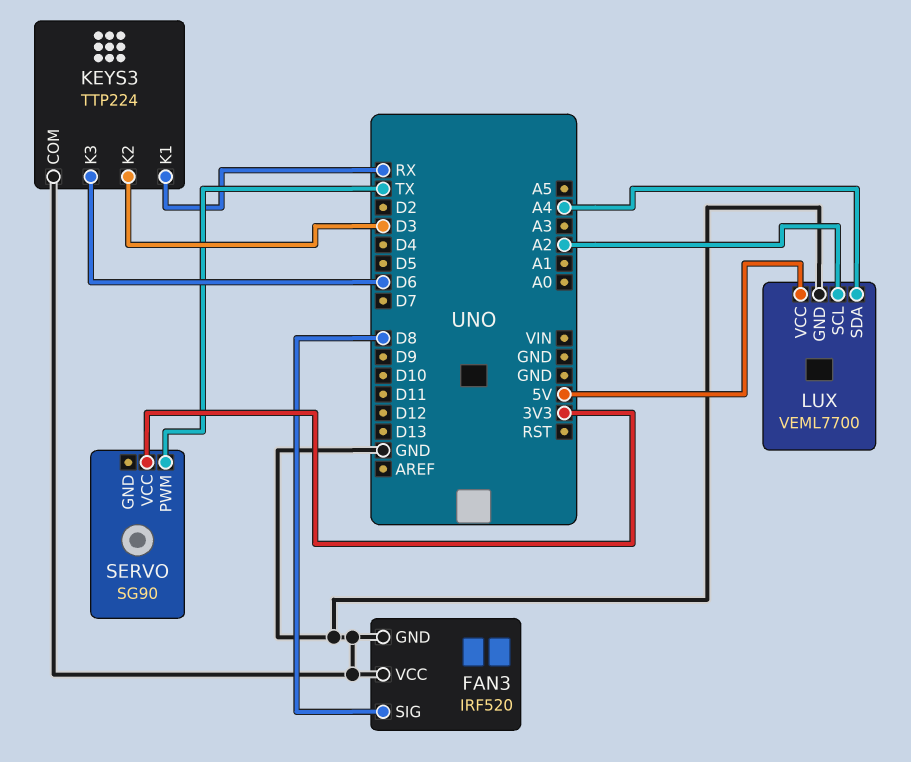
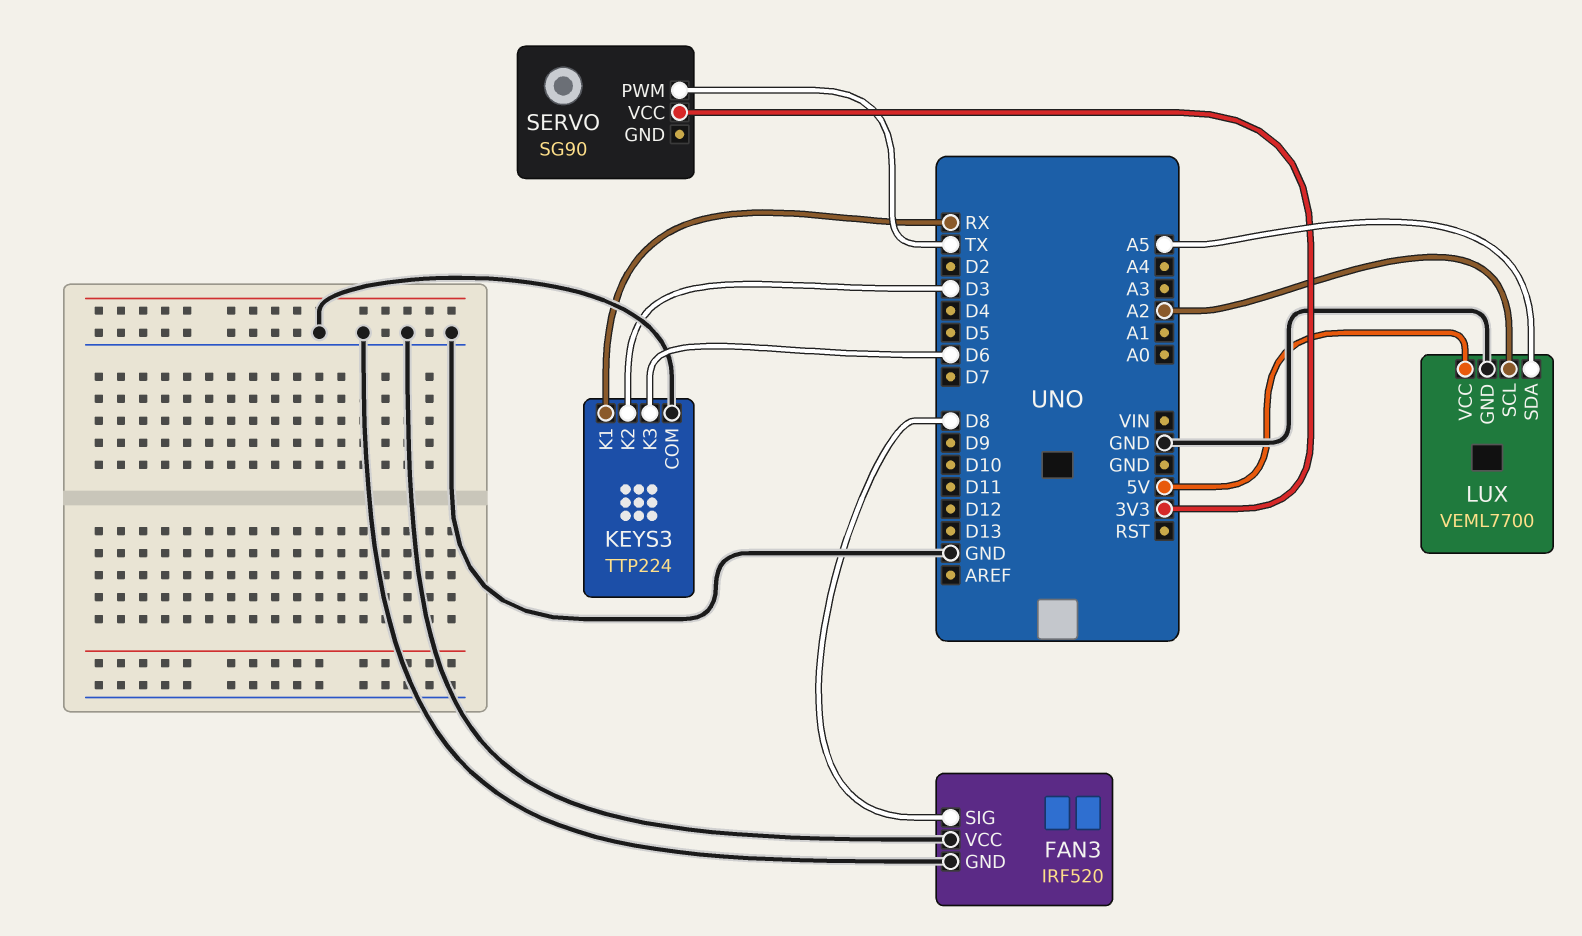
LUX pin SDA: A4 -> A5

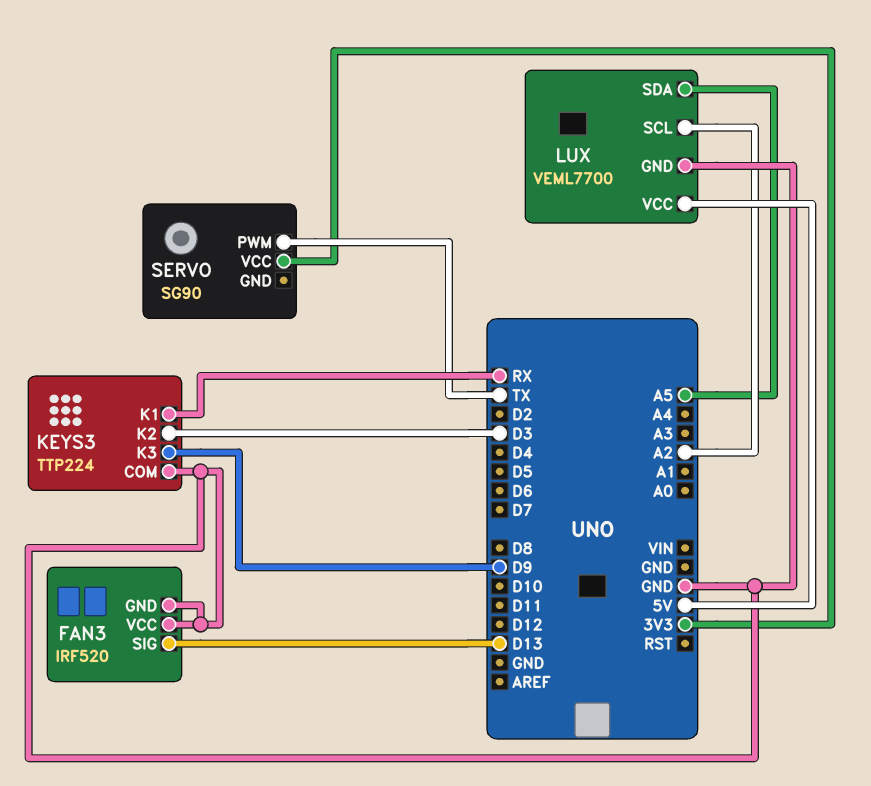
FAN3 pin SIG: D8 -> D13
KEYS3 pin K3: D6 -> D9

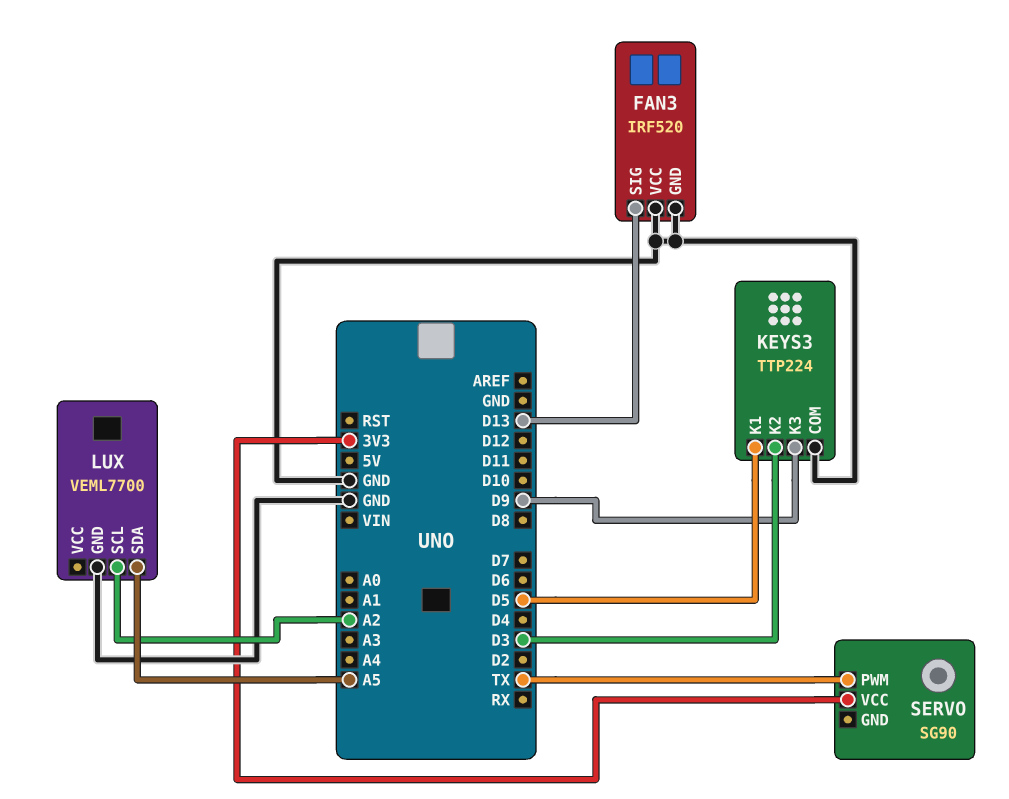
KEYS3 pin K1: RX -> D5
LUX pin VCC: 5V -> none

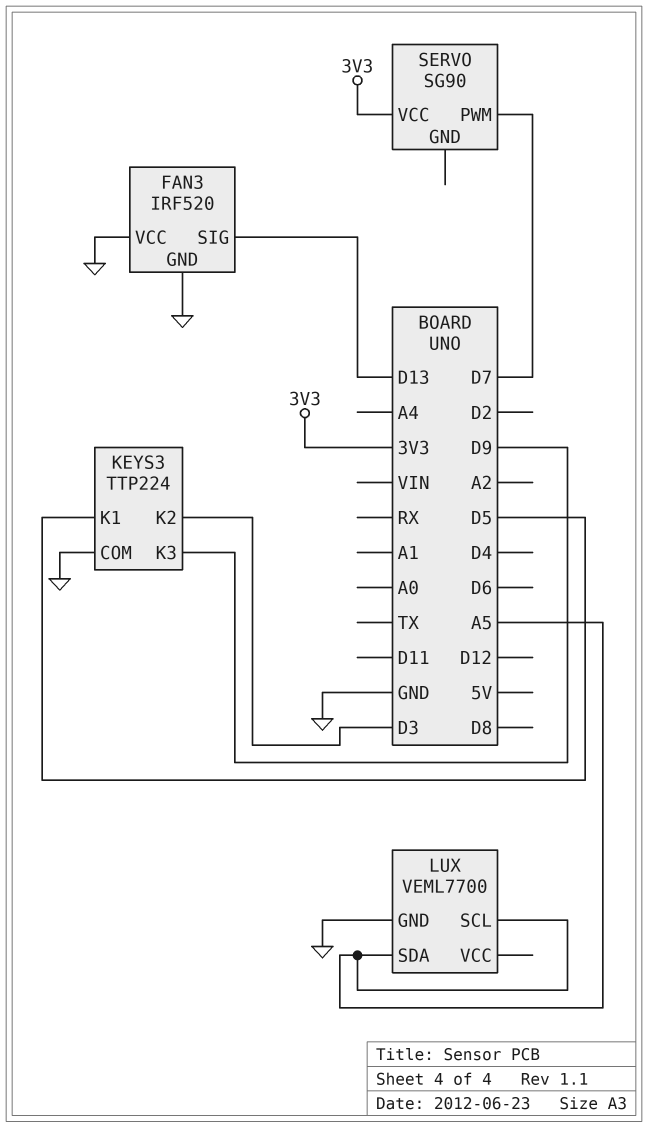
LUX pin SCL: A2 -> A5
SERVO pin PWM: TX -> D7

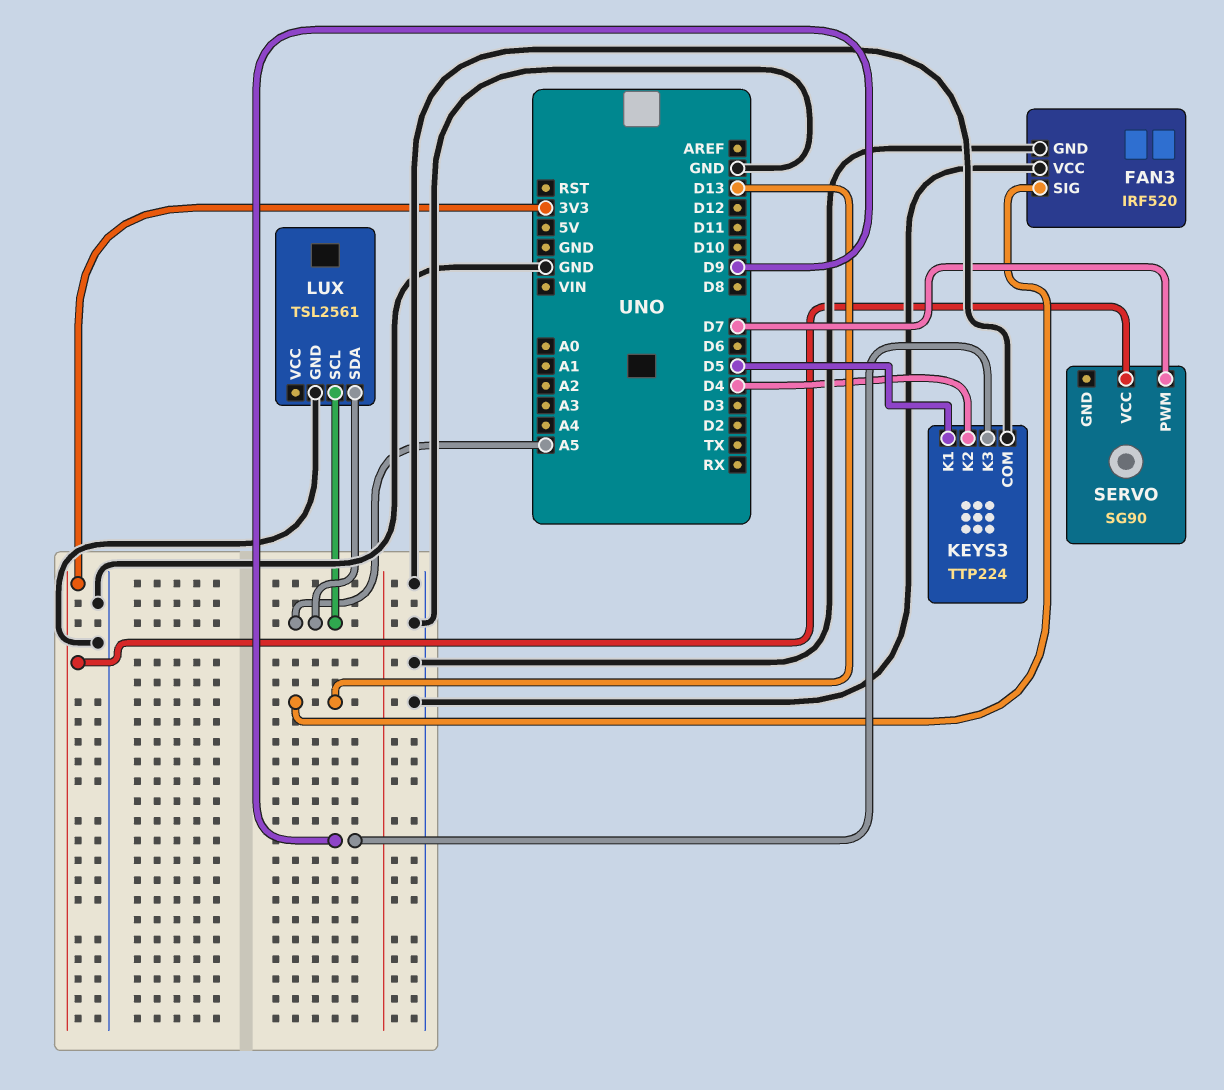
KEYS3 pin K2: D3 -> D4
LUX: VEML7700 -> TSL2561

